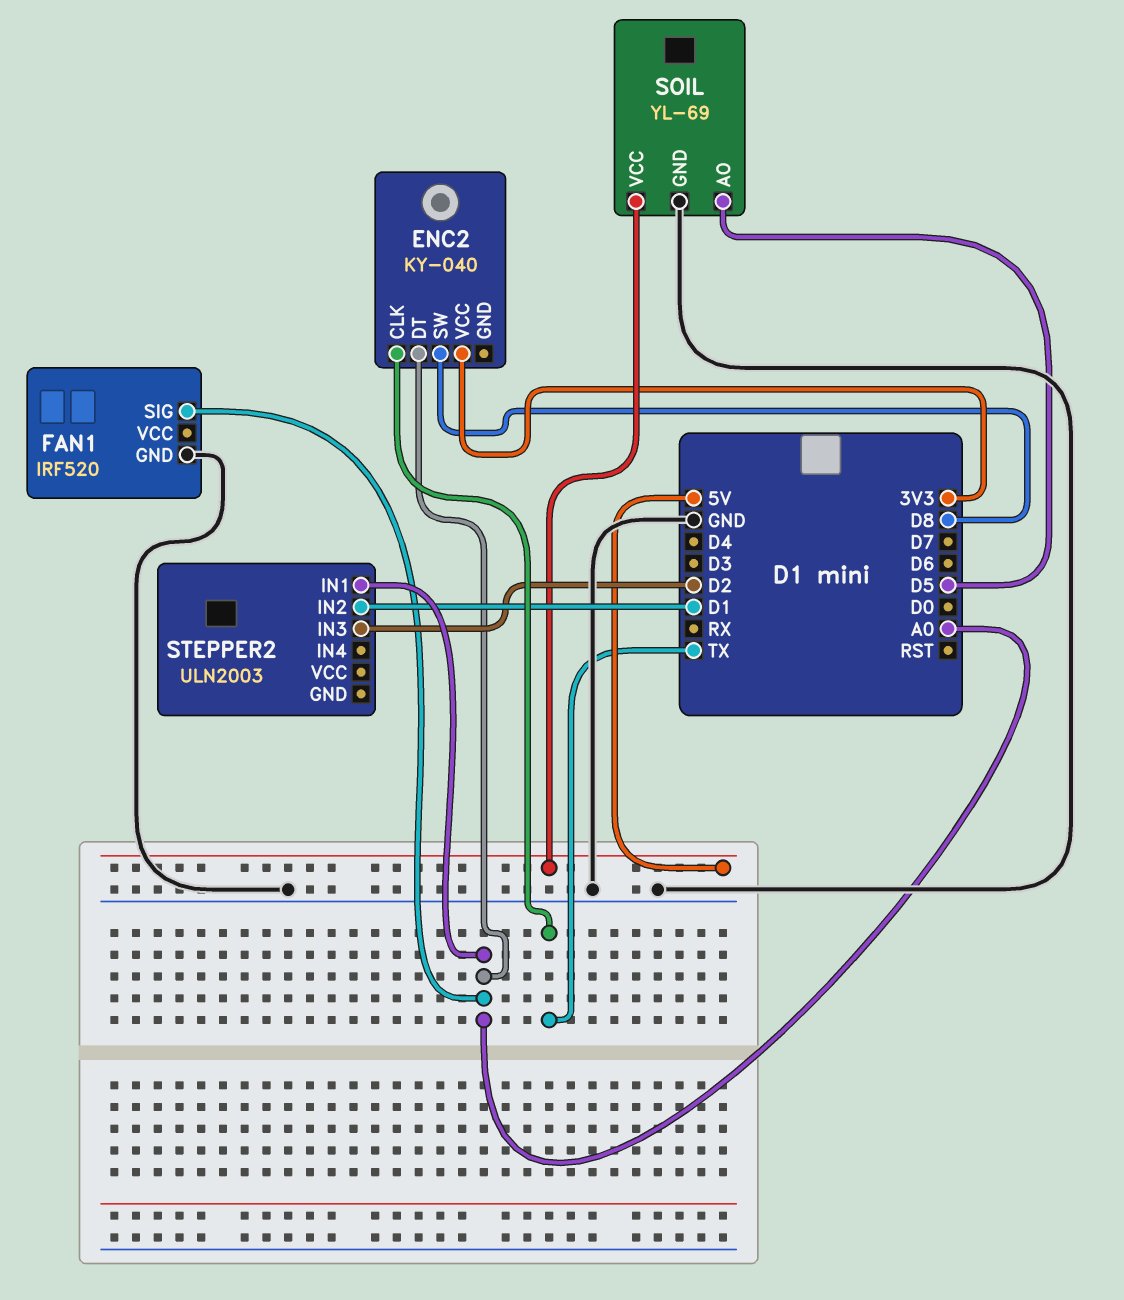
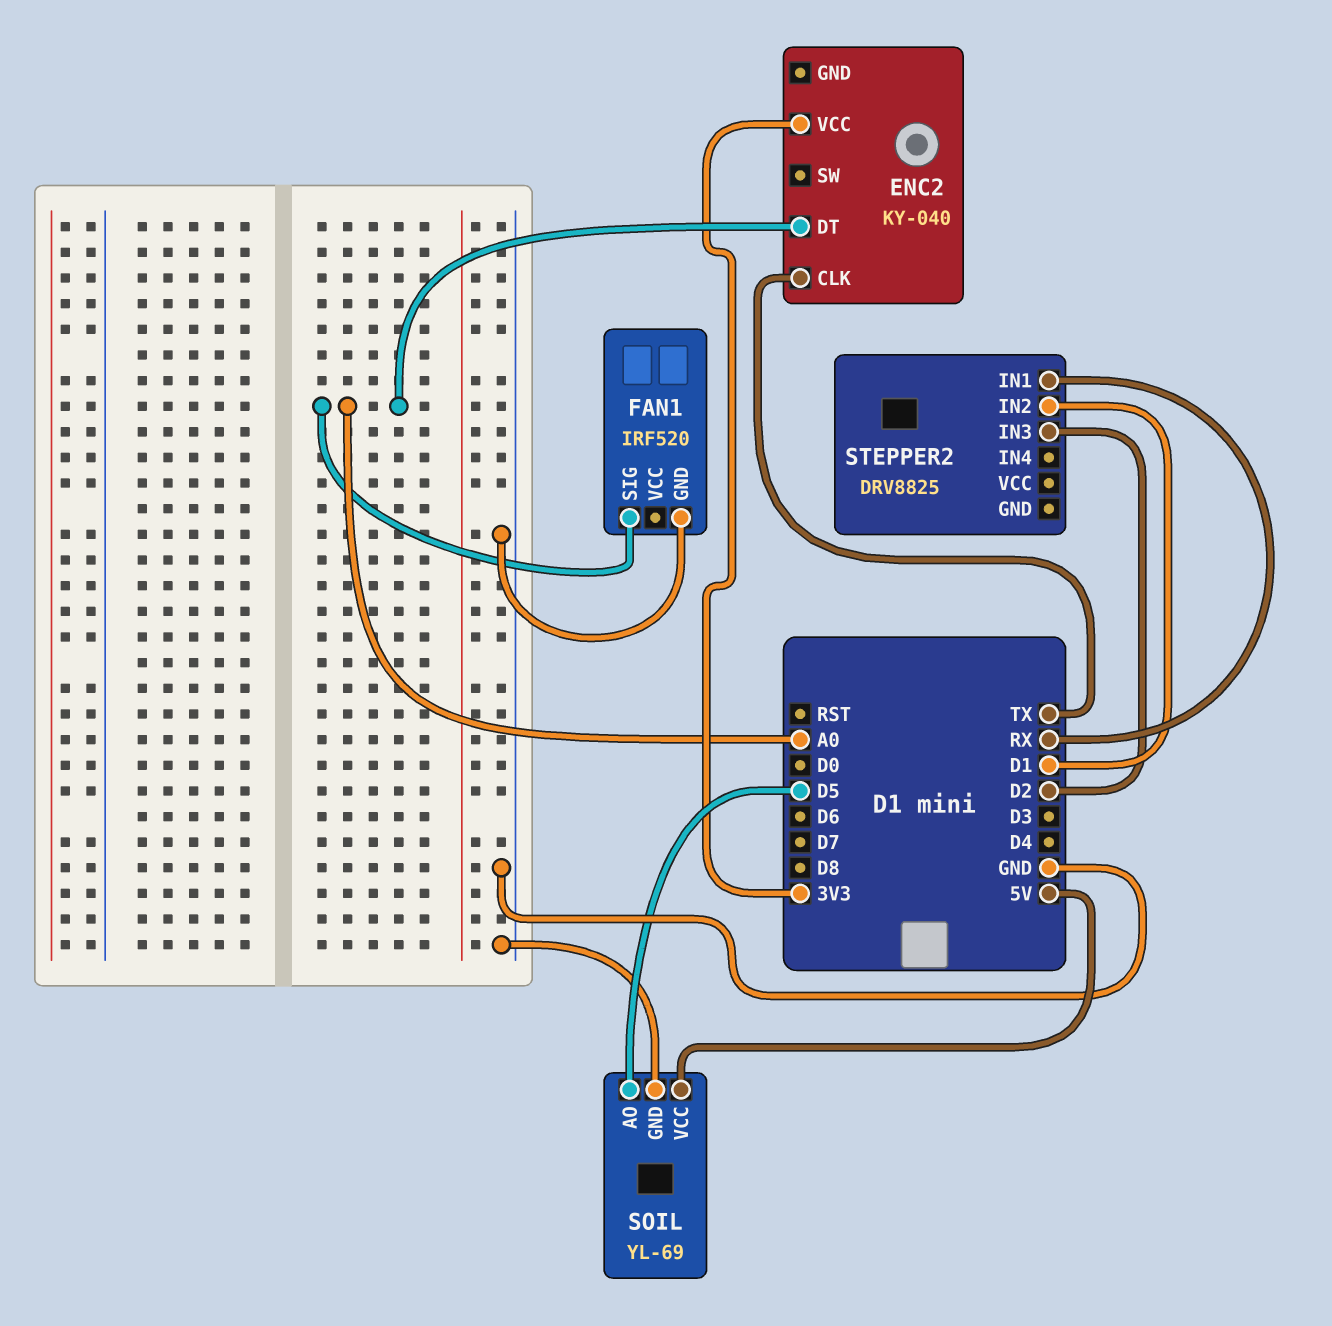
ENC2 pin SW: D8 -> none
STEPPER2: ULN2003 -> DRV8825
STEPPER2 pin IN1: A0 -> RX

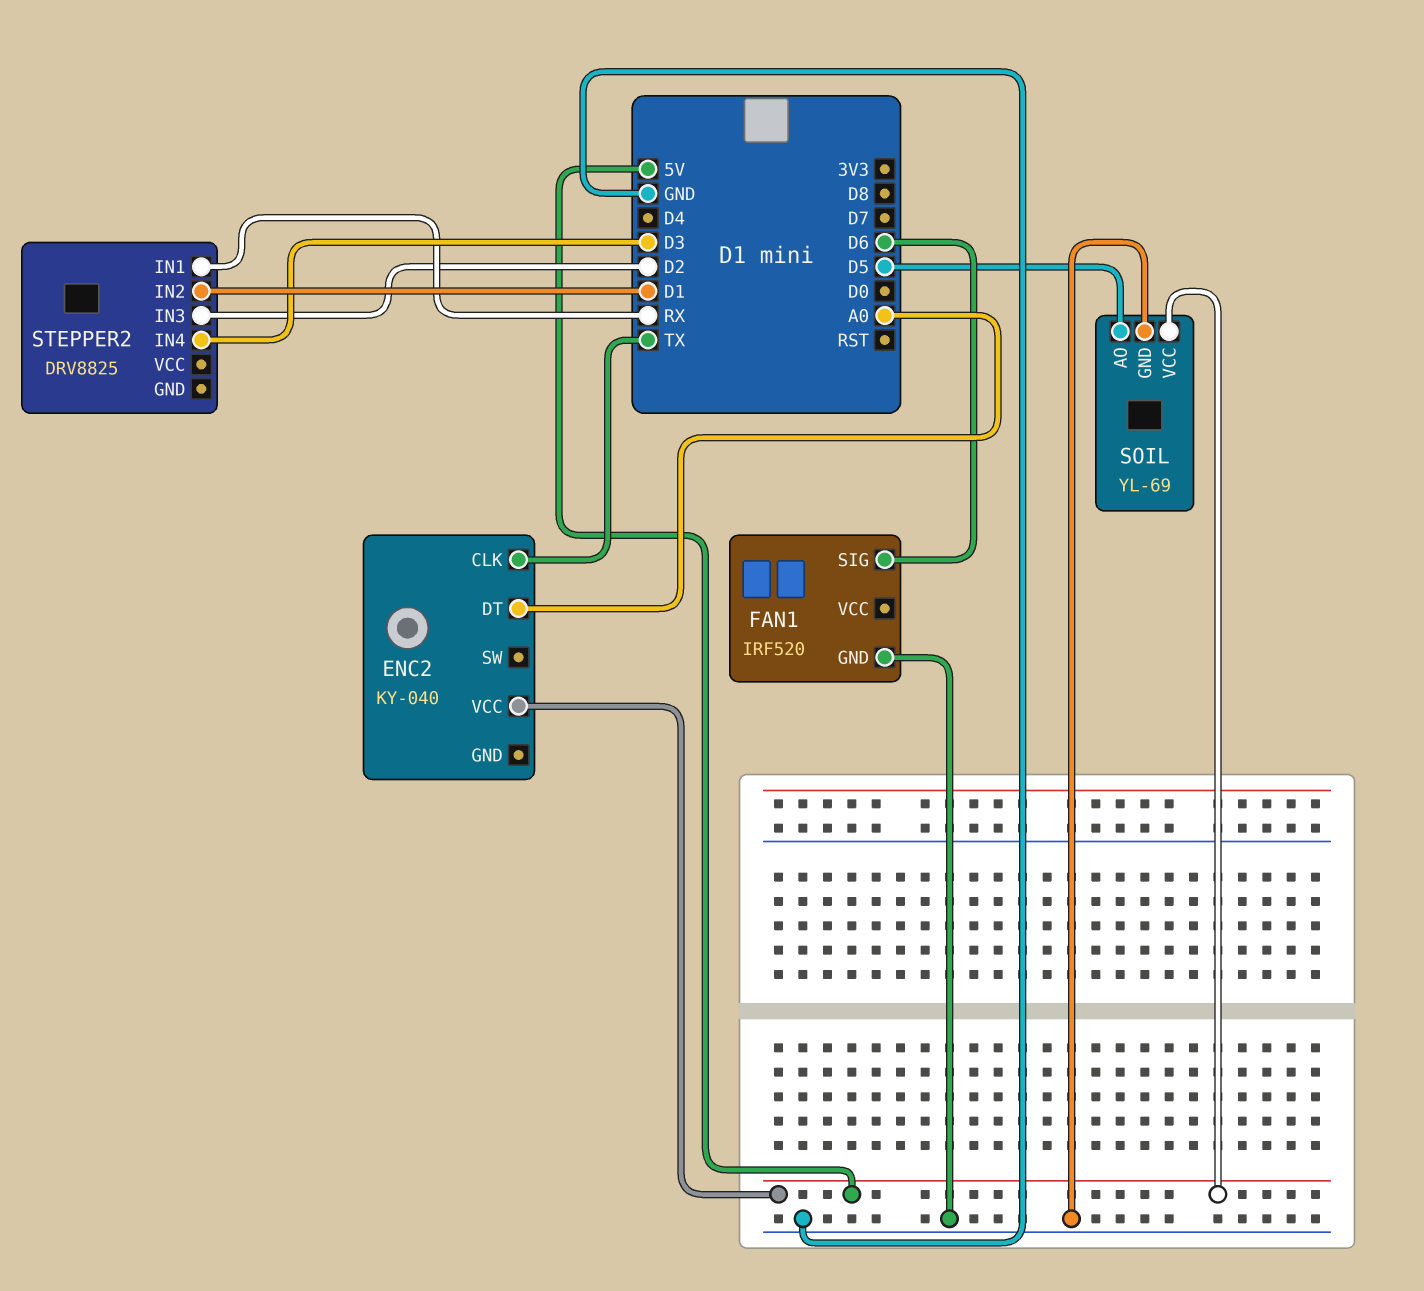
ENC2 pin VCC: 3V3 -> 5V
FAN1 pin SIG: A0 -> D6
STEPPER2 pin IN4: none -> D3

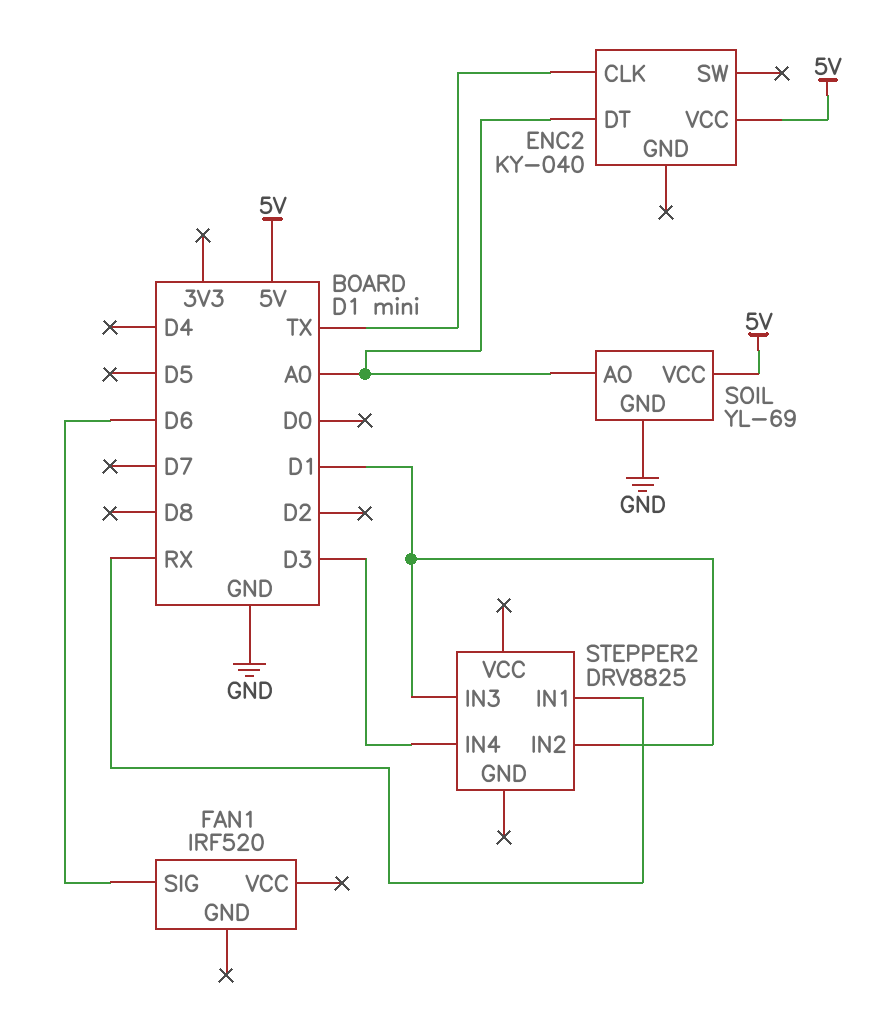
FAN1 pin GND: GND -> none
SOIL pin AO: D5 -> A0
STEPPER2 pin IN3: D2 -> D1

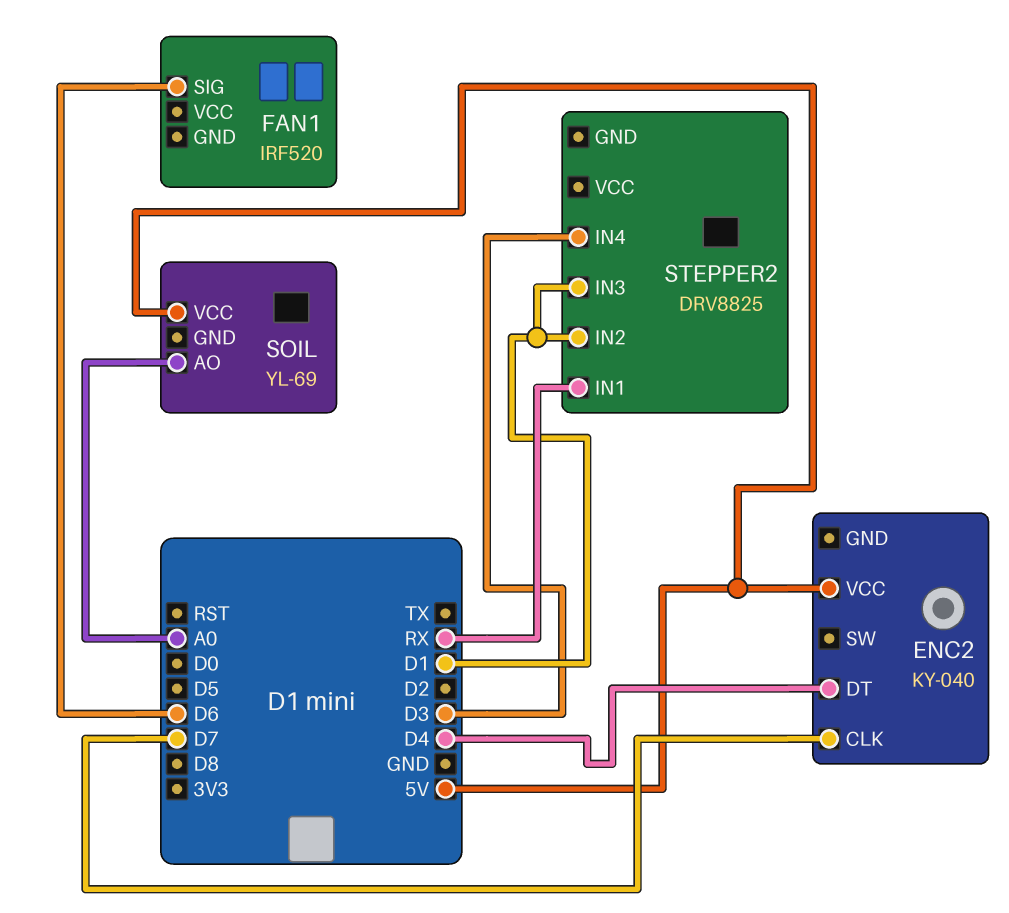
ENC2 pin CLK: TX -> D7
ENC2 pin DT: A0 -> D4
SOIL pin GND: GND -> none

